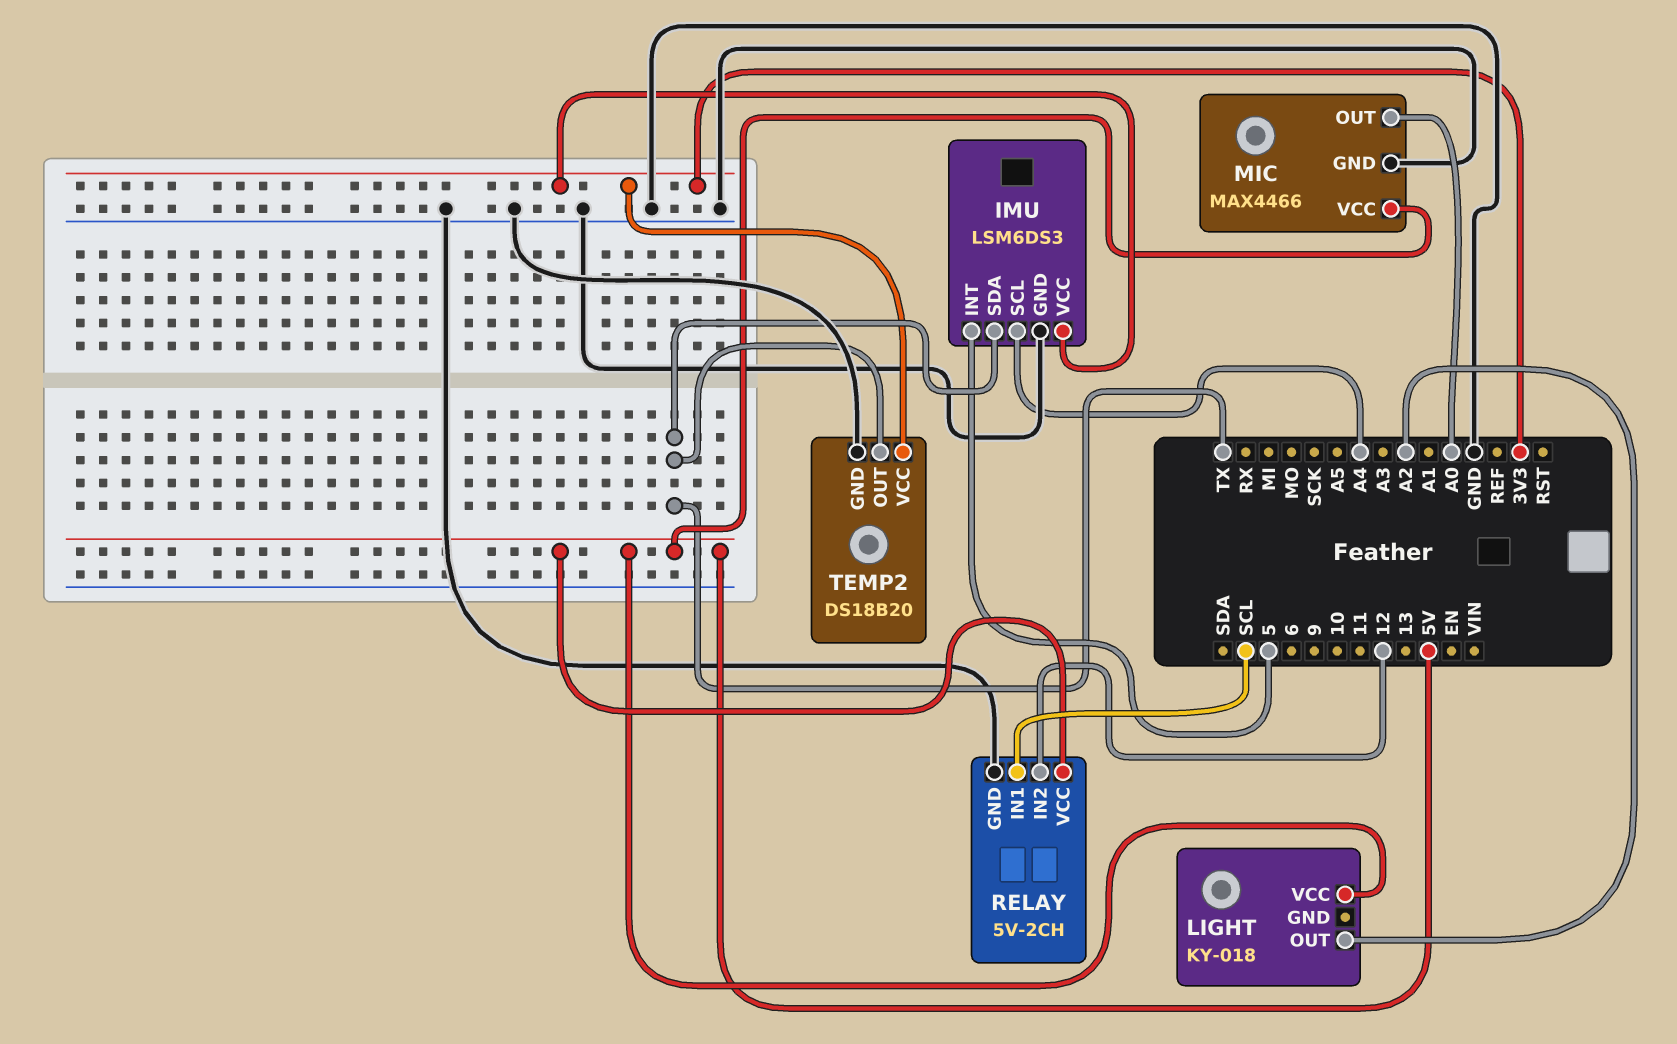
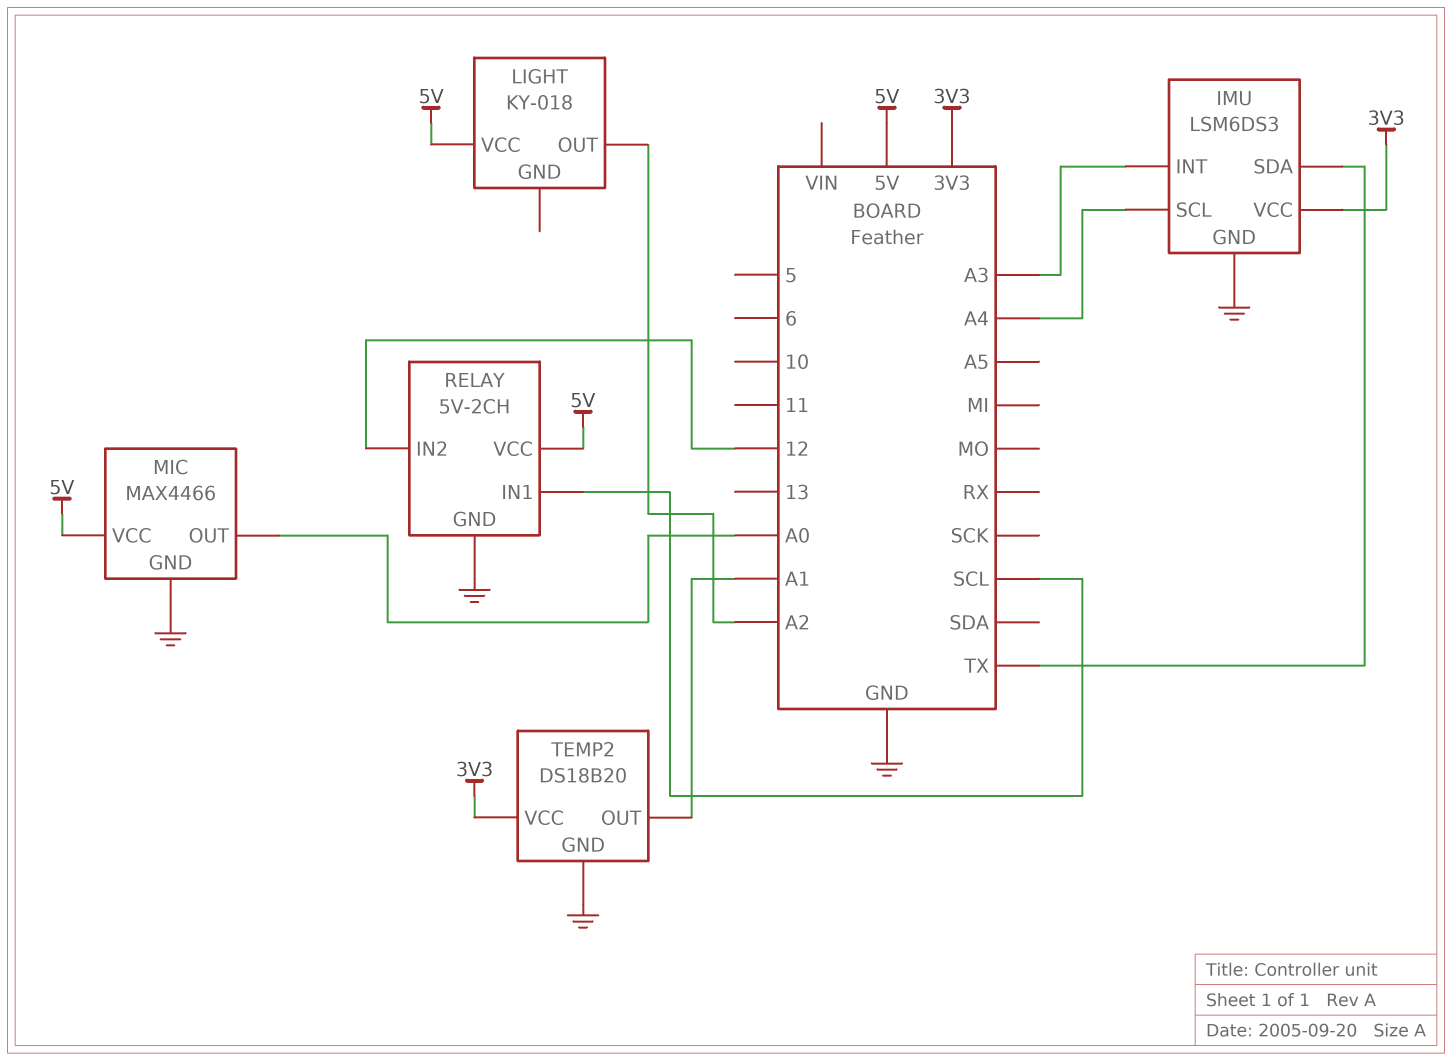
IMU pin INT: 5 -> A3
TEMP2 pin OUT: TX -> A1

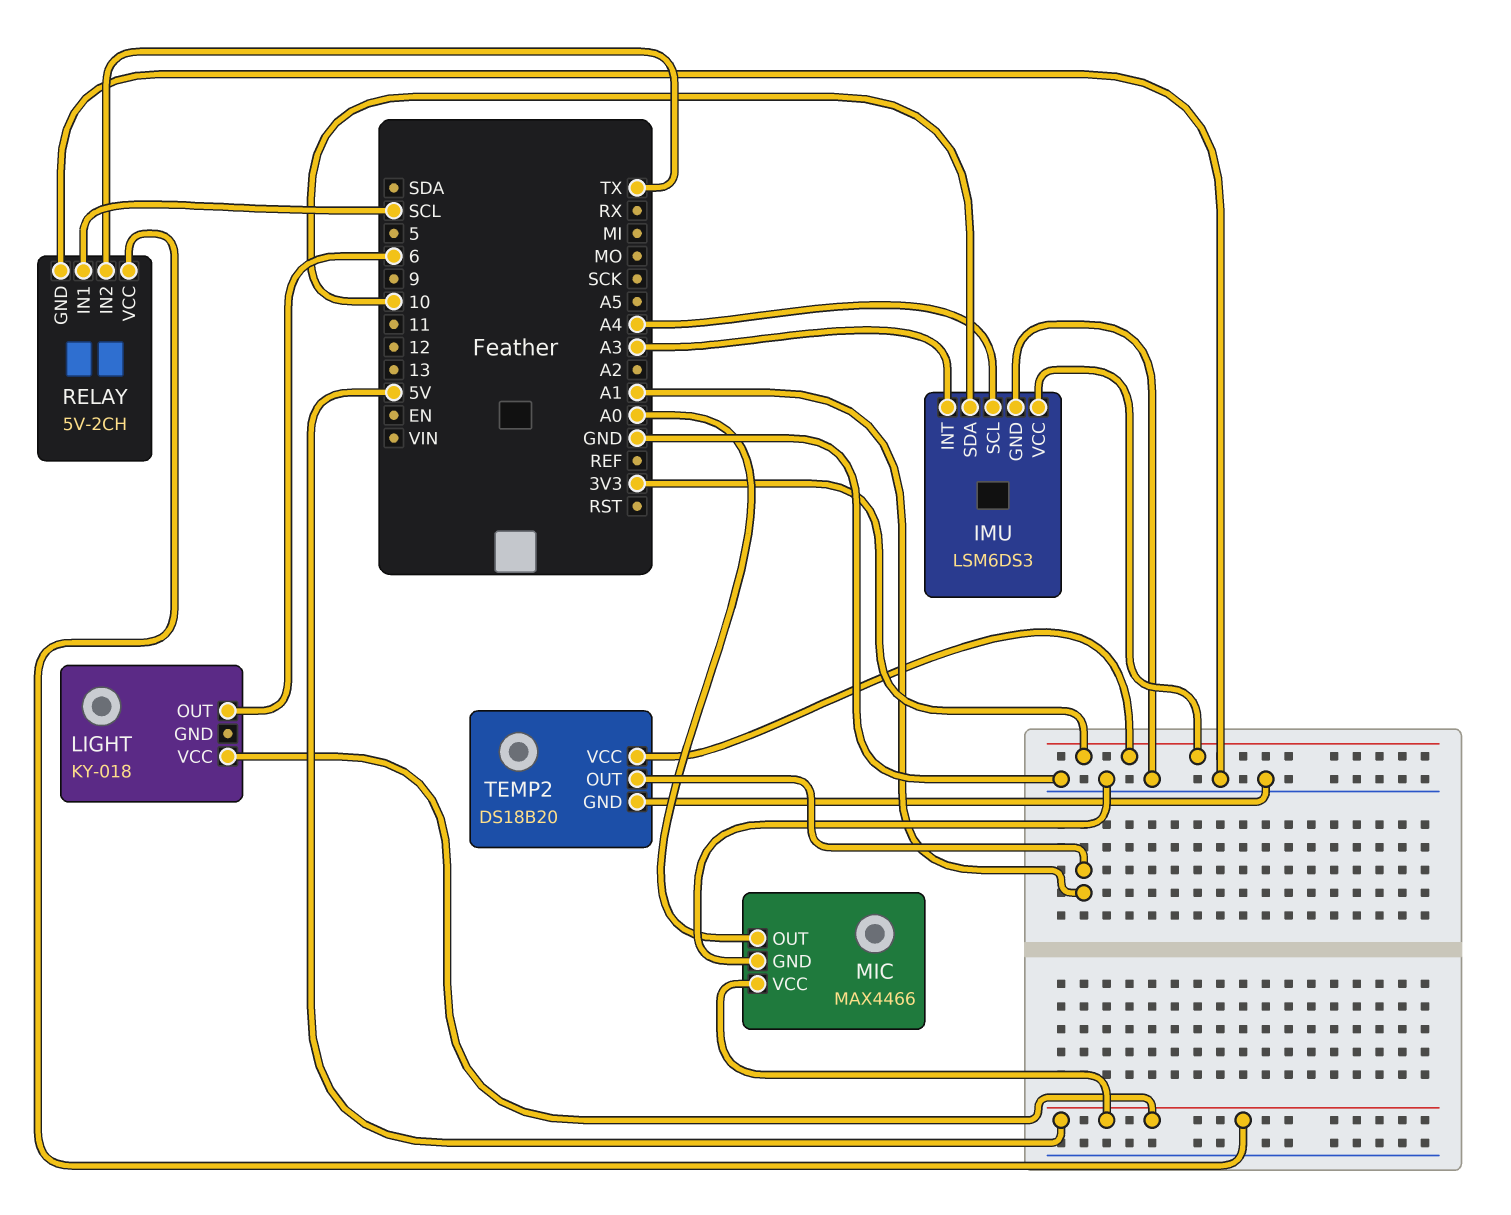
IMU pin SDA: TX -> 10
LIGHT pin OUT: A2 -> 6
RELAY pin IN2: 12 -> TX

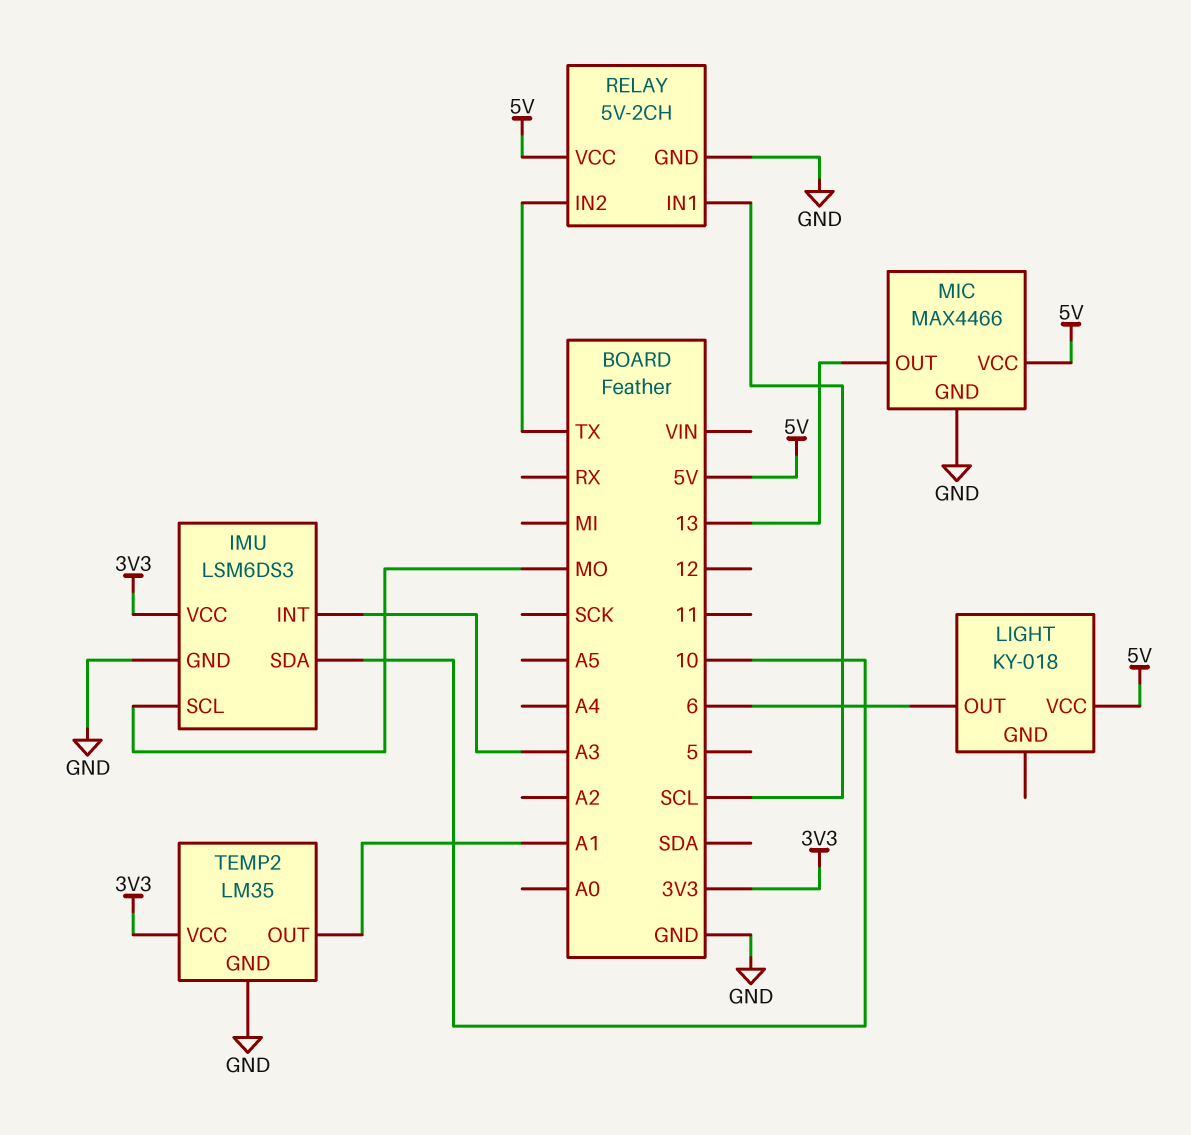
IMU pin SCL: A4 -> MO
MIC pin OUT: A0 -> 13
TEMP2: DS18B20 -> LM35

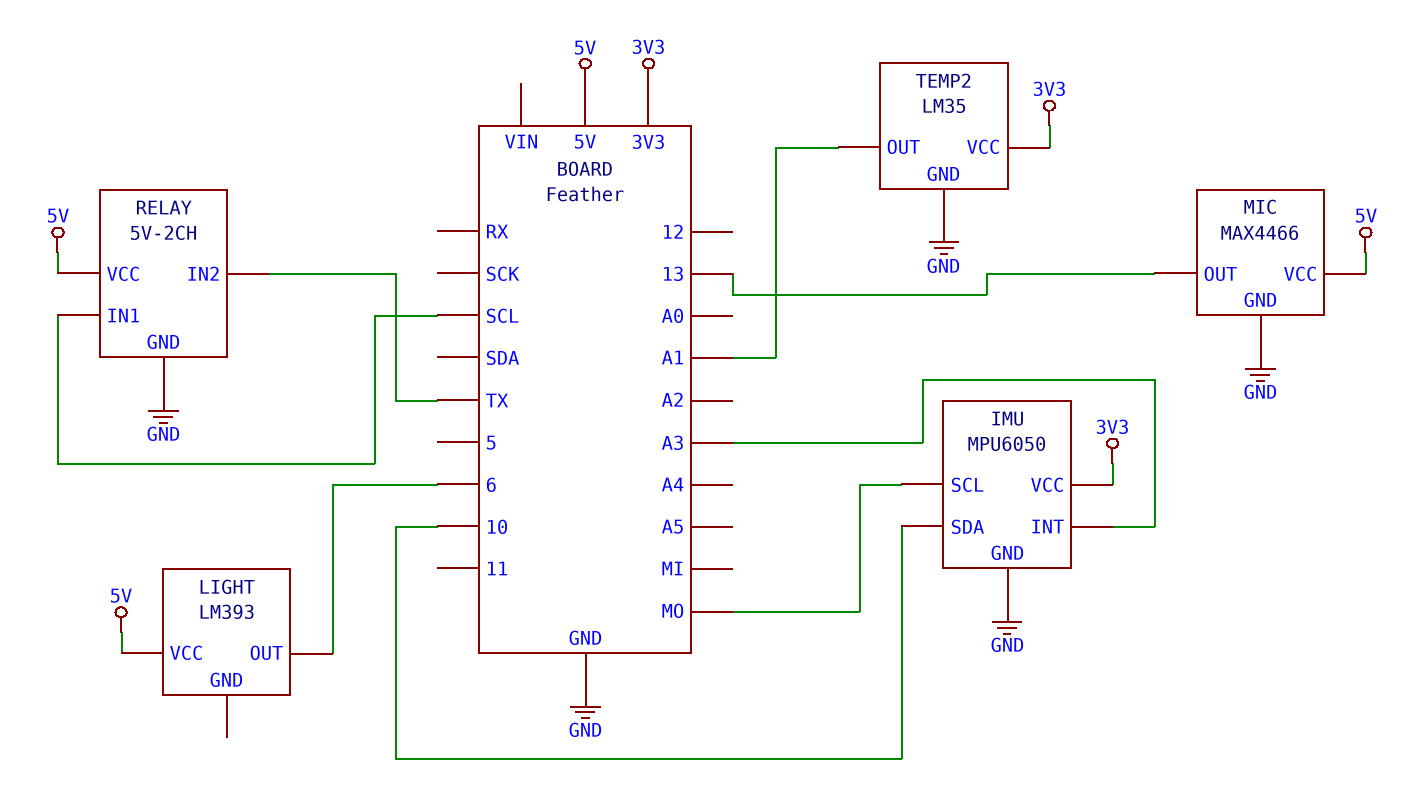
IMU: LSM6DS3 -> MPU6050
LIGHT: KY-018 -> LM393

